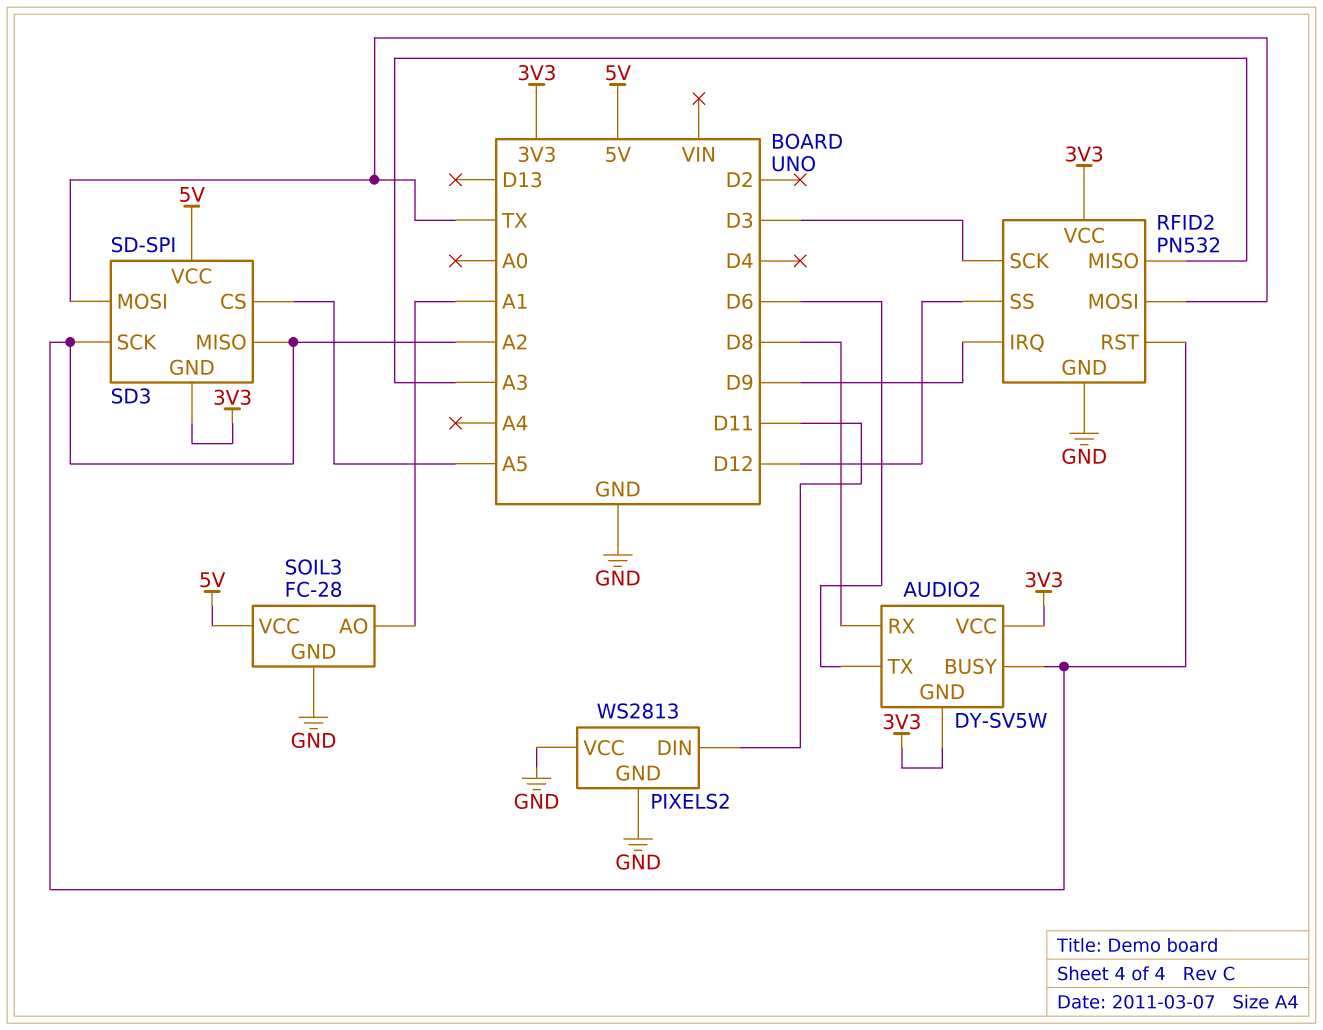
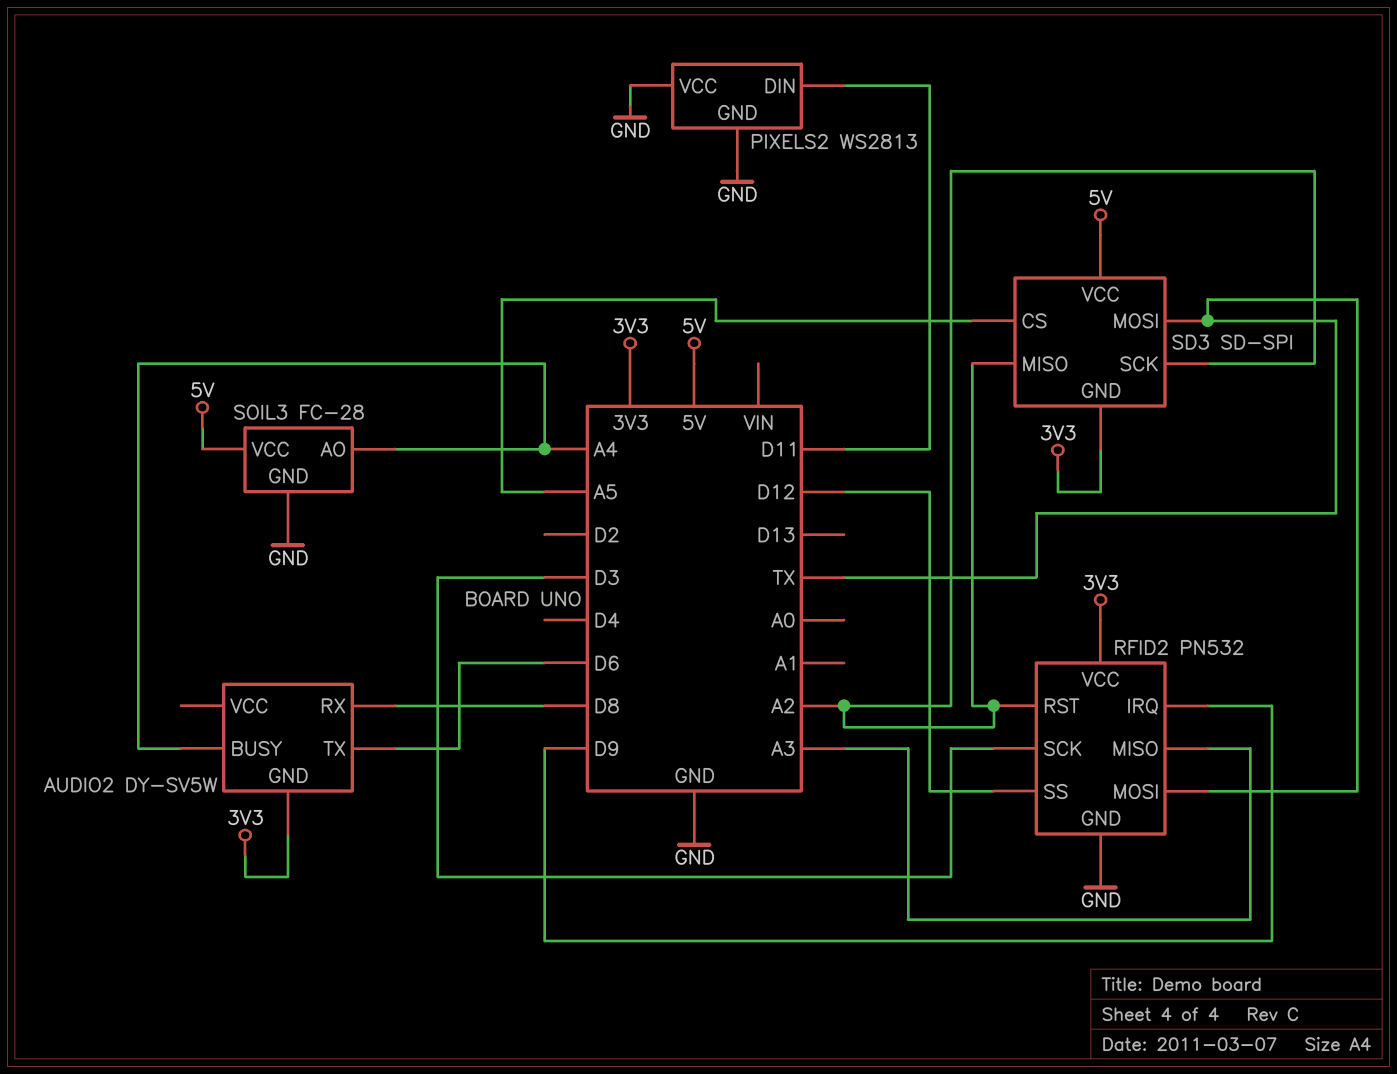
AUDIO2 pin BUSY: A2 -> A4
AUDIO2 pin VCC: 3V3 -> none
SOIL3 pin AO: A1 -> A4

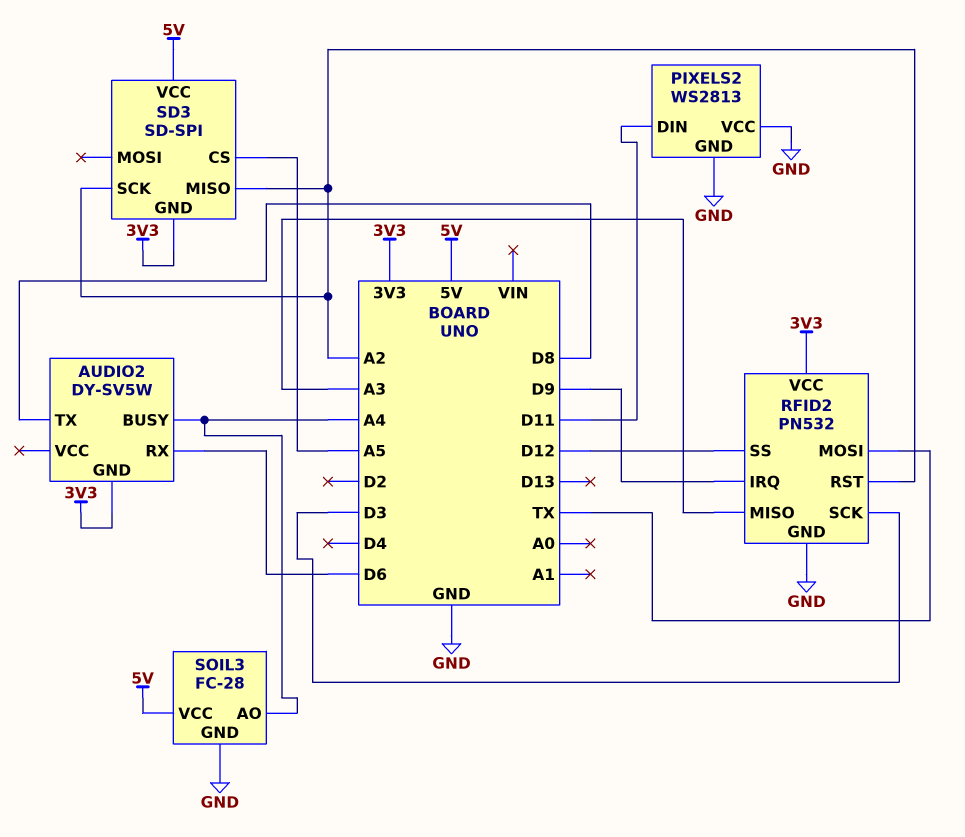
AUDIO2 pin RX: D8 -> D6
AUDIO2 pin TX: D6 -> D8
SD3 pin MOSI: TX -> none

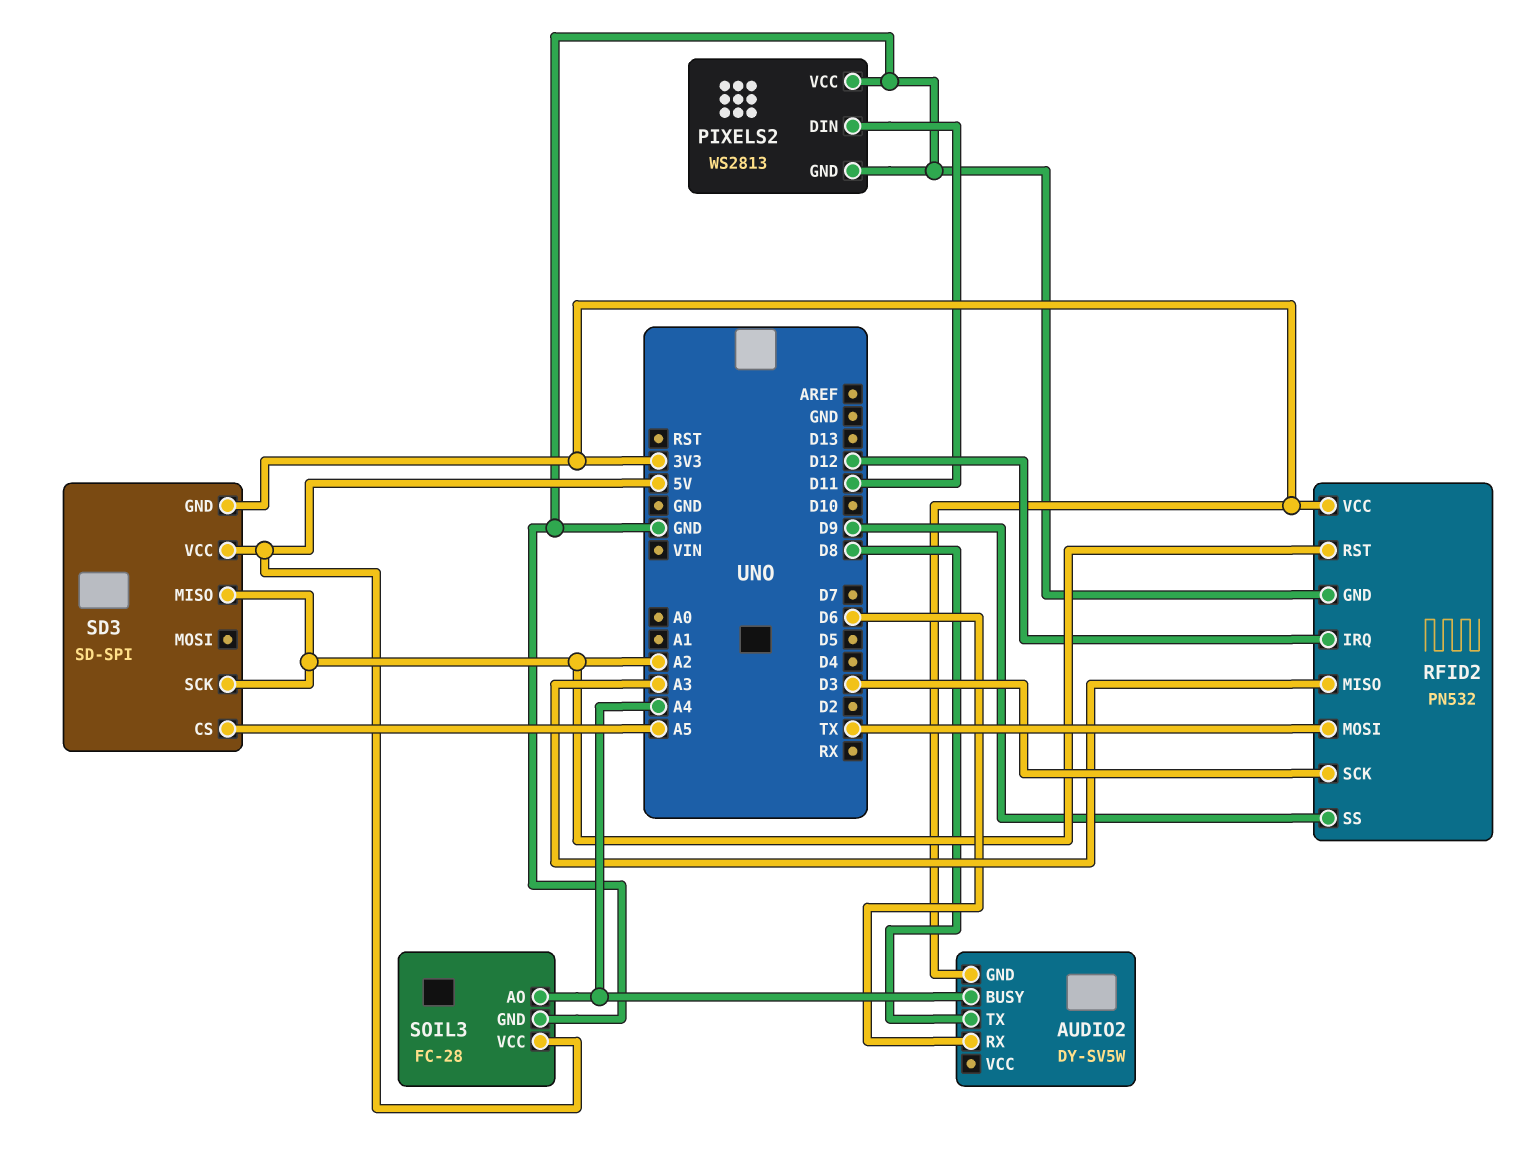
RFID2 pin IRQ: D9 -> D12
RFID2 pin SS: D12 -> D9

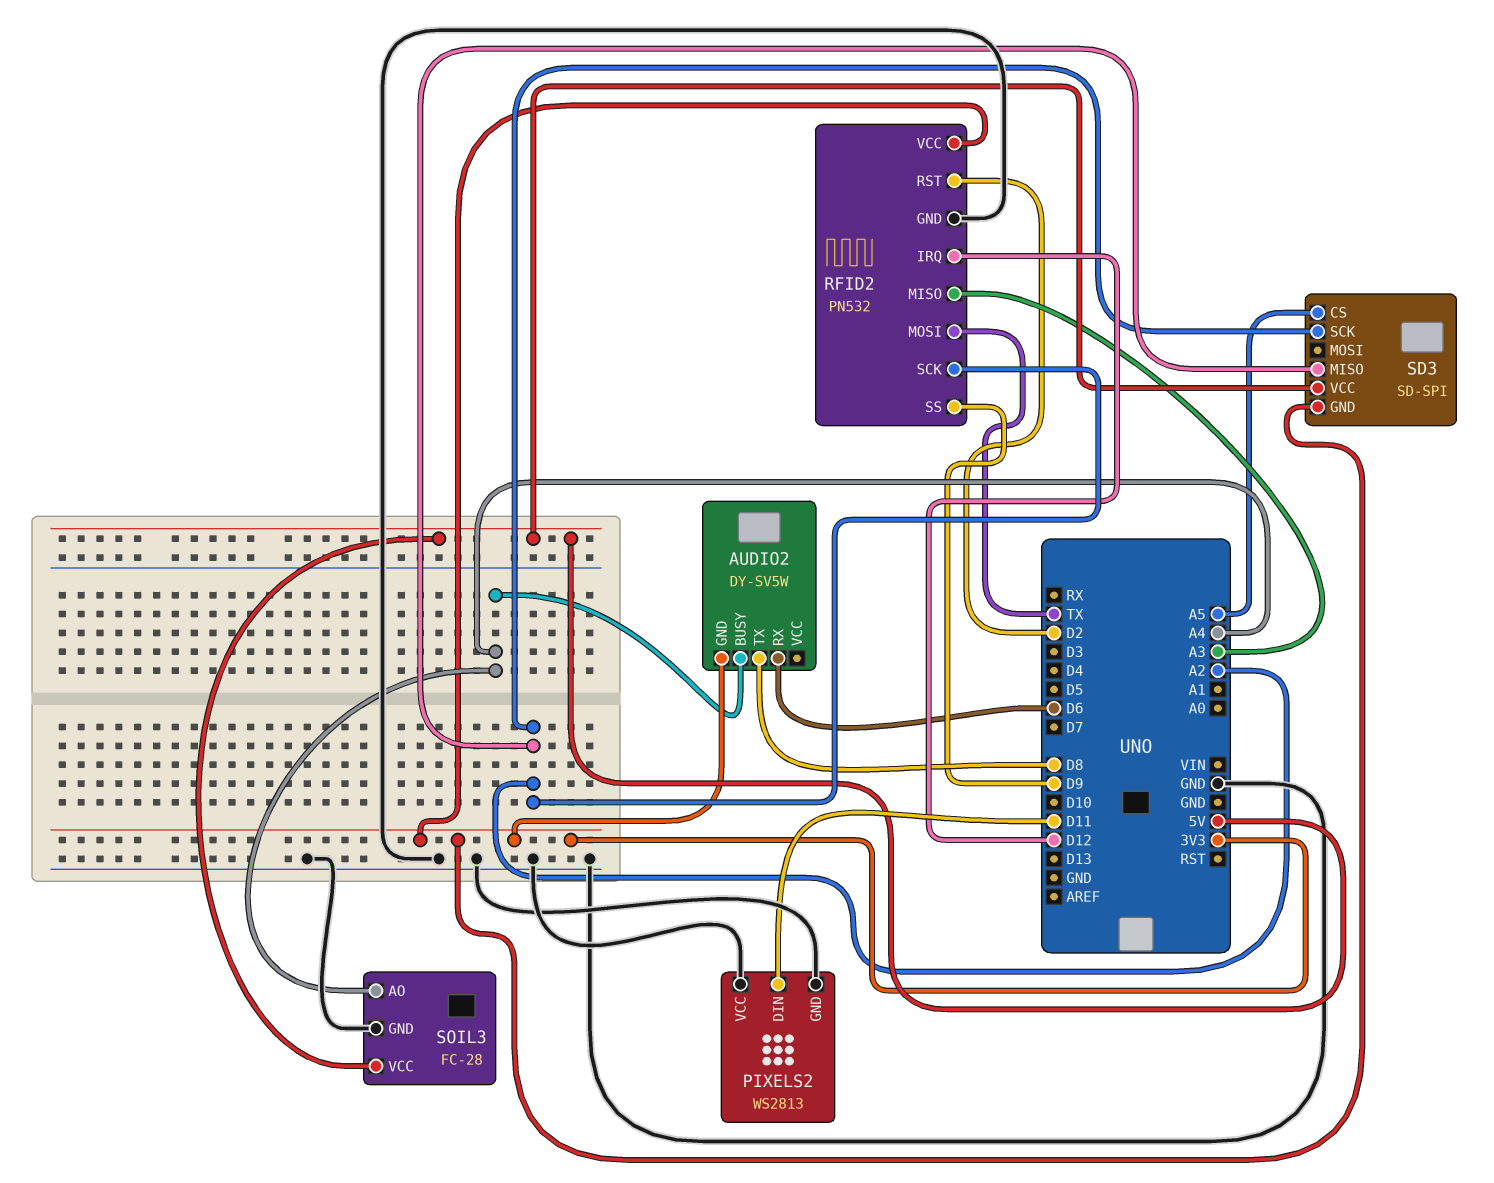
RFID2 pin RST: A2 -> D2
RFID2 pin SCK: D3 -> A2

